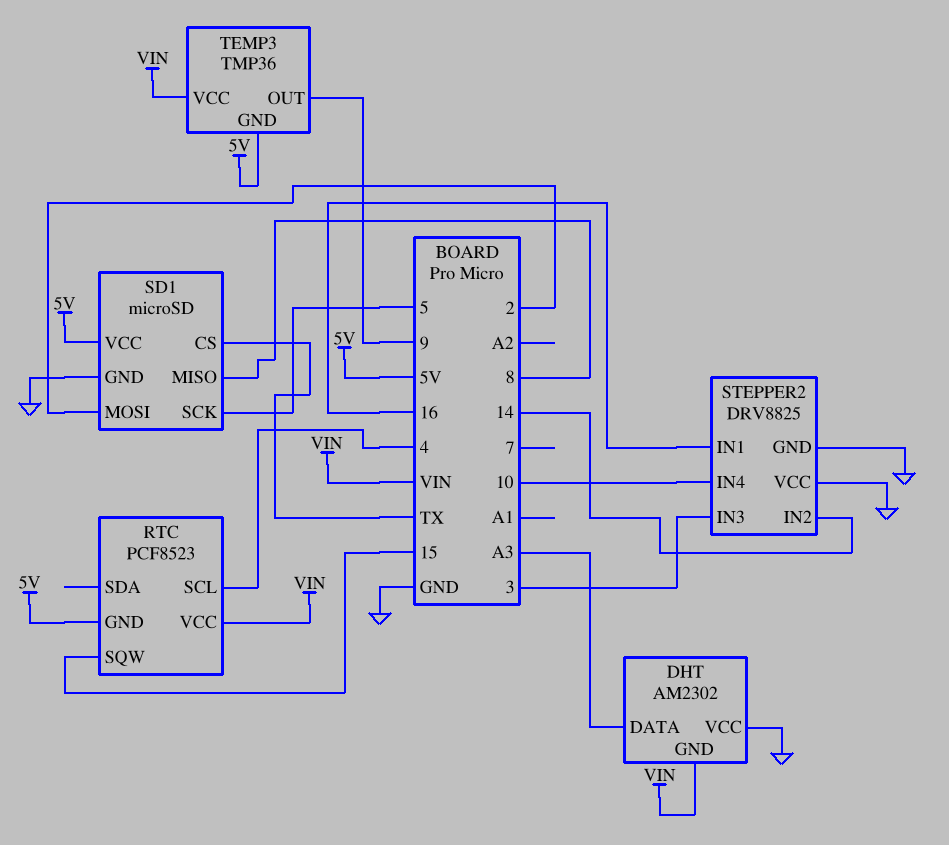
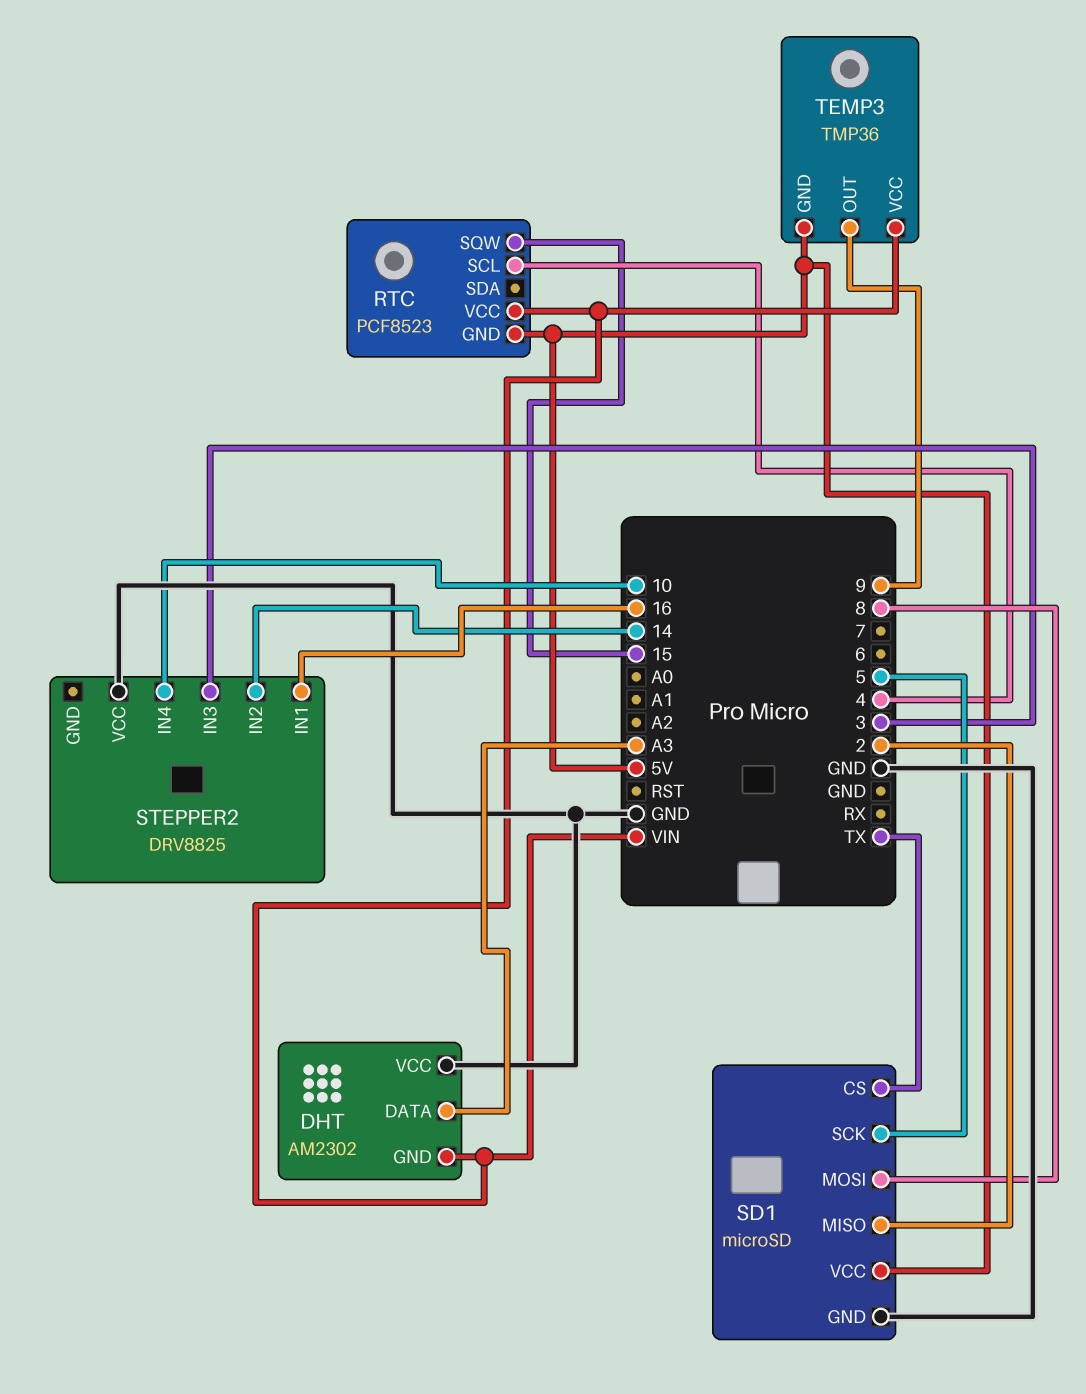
SD1 pin MISO: 8 -> 2
SD1 pin MOSI: 2 -> 8
STEPPER2 pin GND: GND -> none

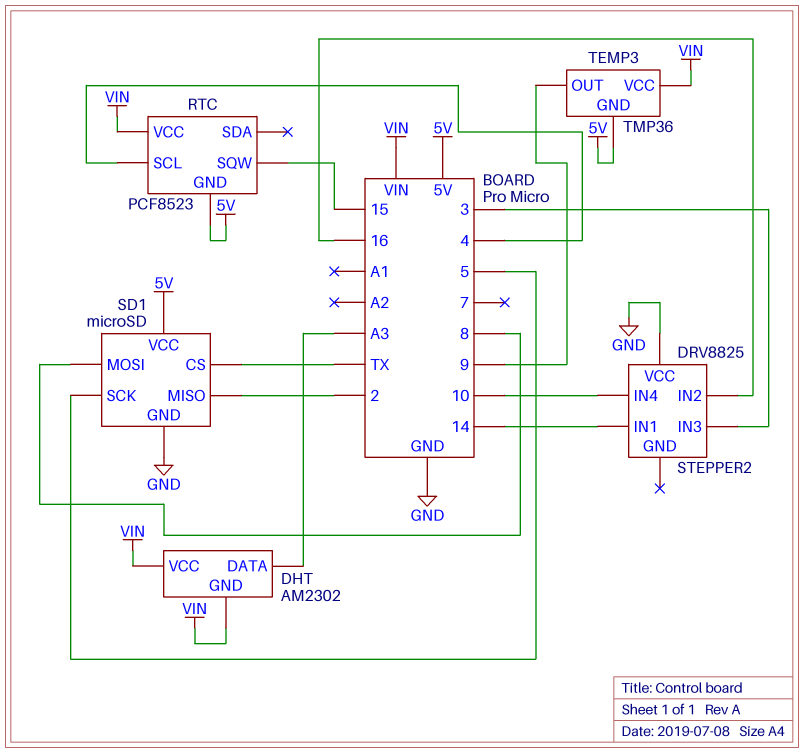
DHT pin VCC: GND -> VIN
STEPPER2 pin IN1: 16 -> 14
STEPPER2 pin IN2: 14 -> 16

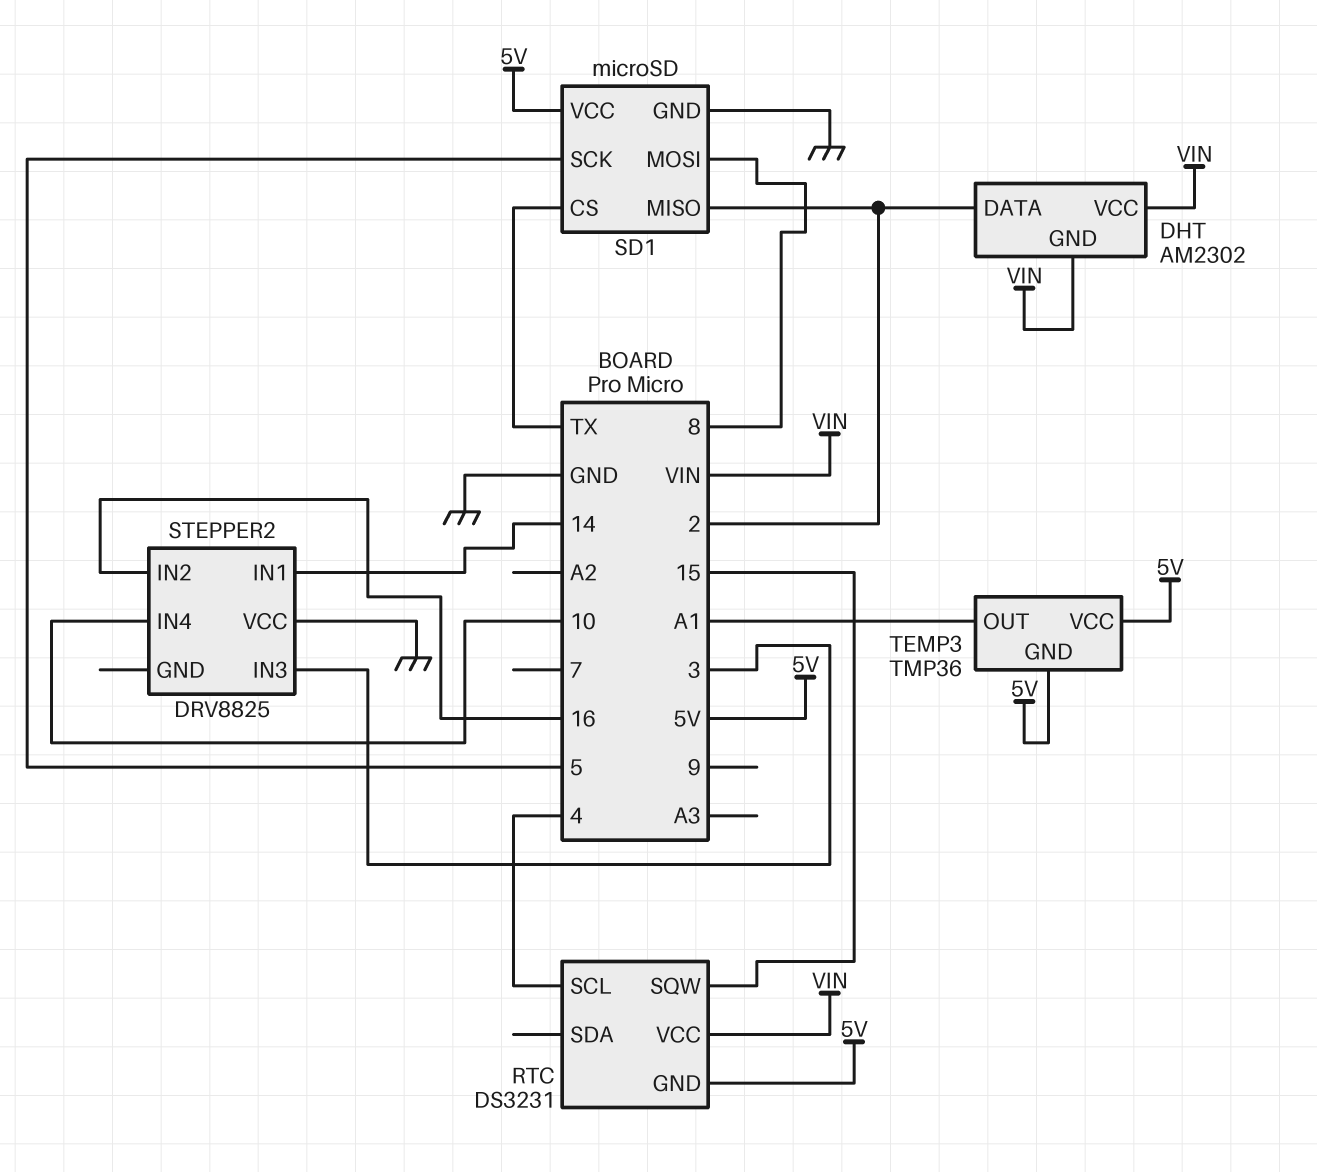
DHT pin DATA: A3 -> 2
RTC: PCF8523 -> DS3231
TEMP3 pin OUT: 9 -> A1
TEMP3 pin VCC: VIN -> 5V

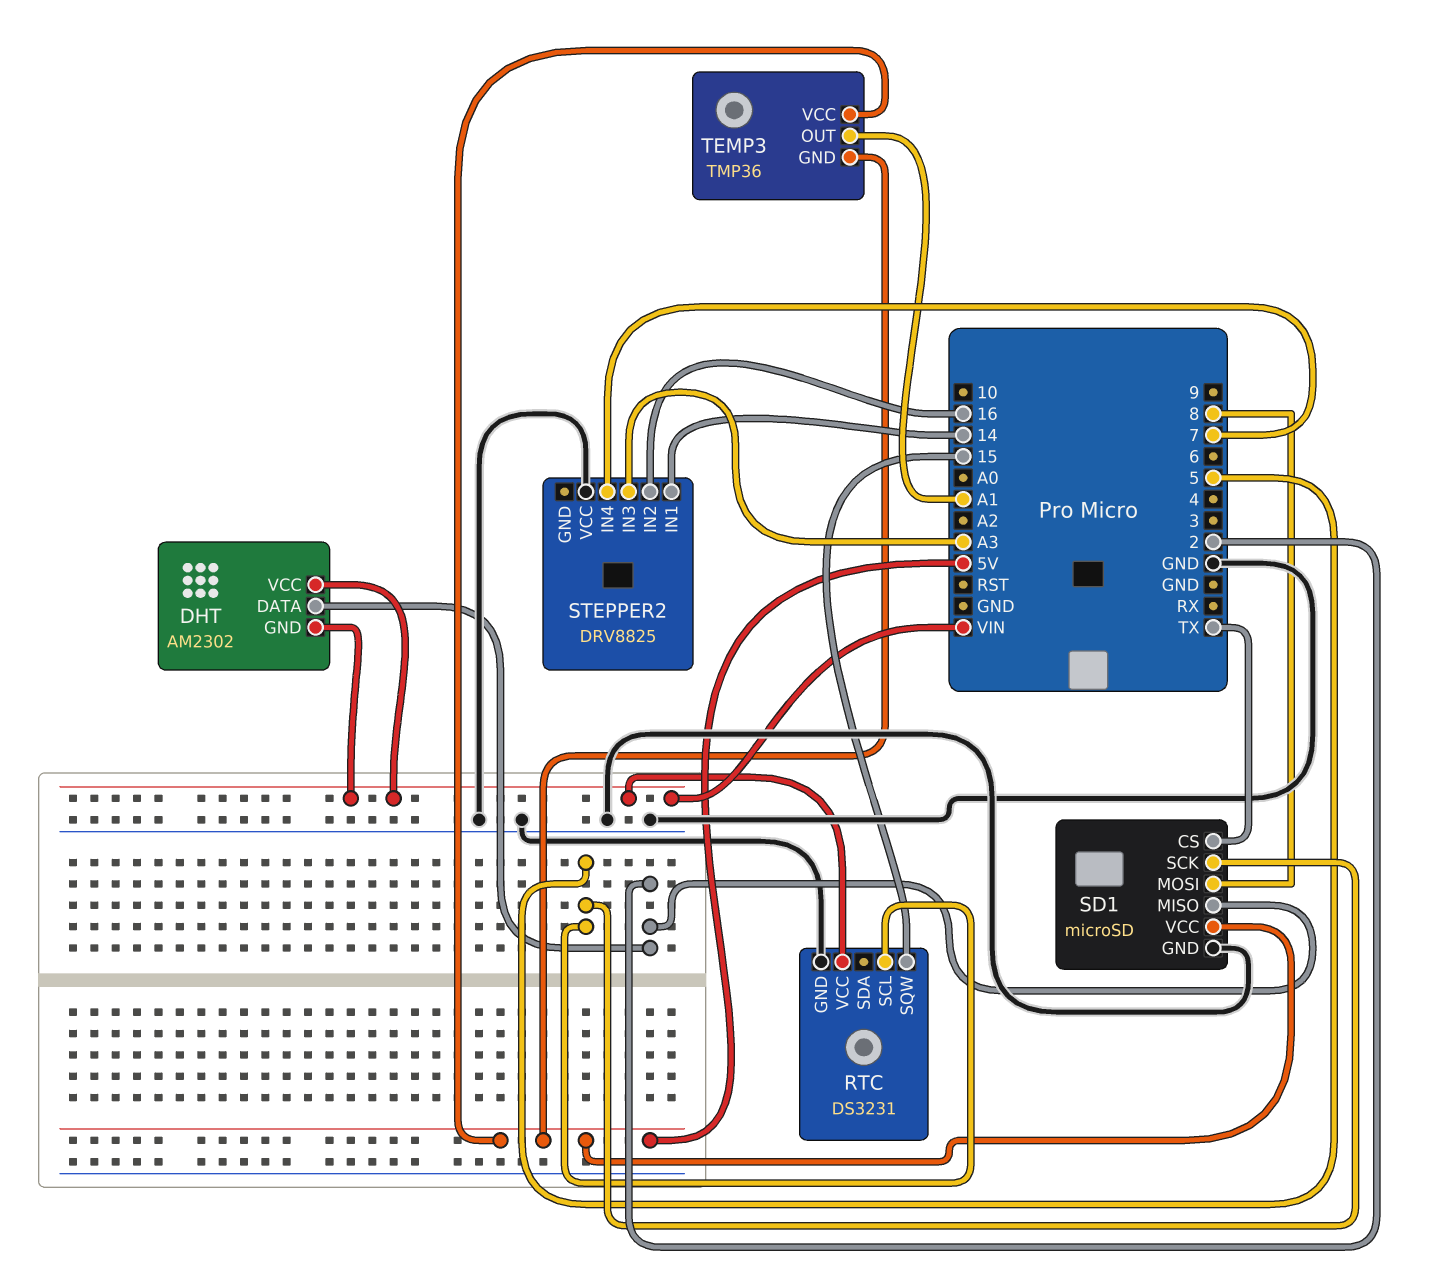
RTC pin GND: 5V -> GND
RTC pin SCL: 4 -> 5
STEPPER2 pin IN3: 3 -> A3
STEPPER2 pin IN4: 10 -> 7

